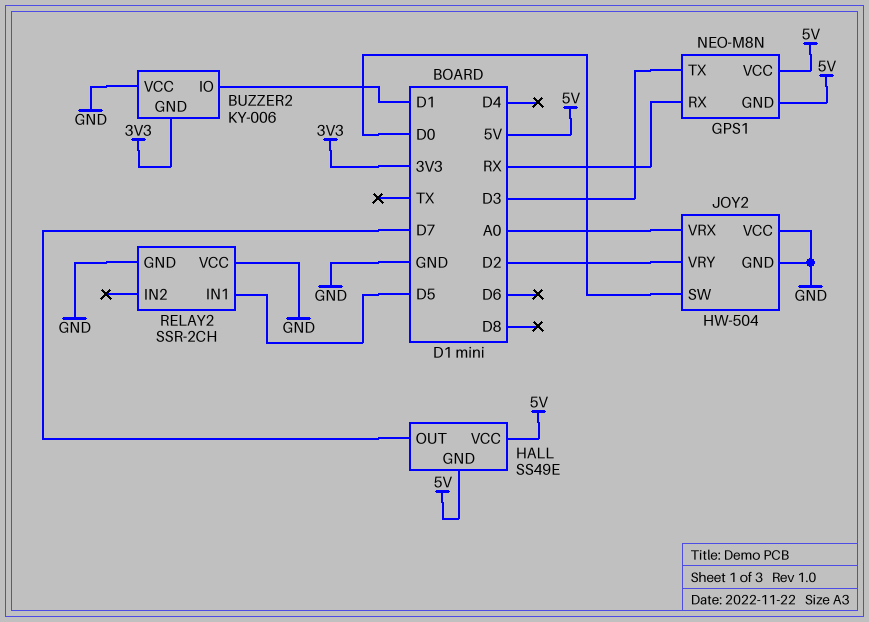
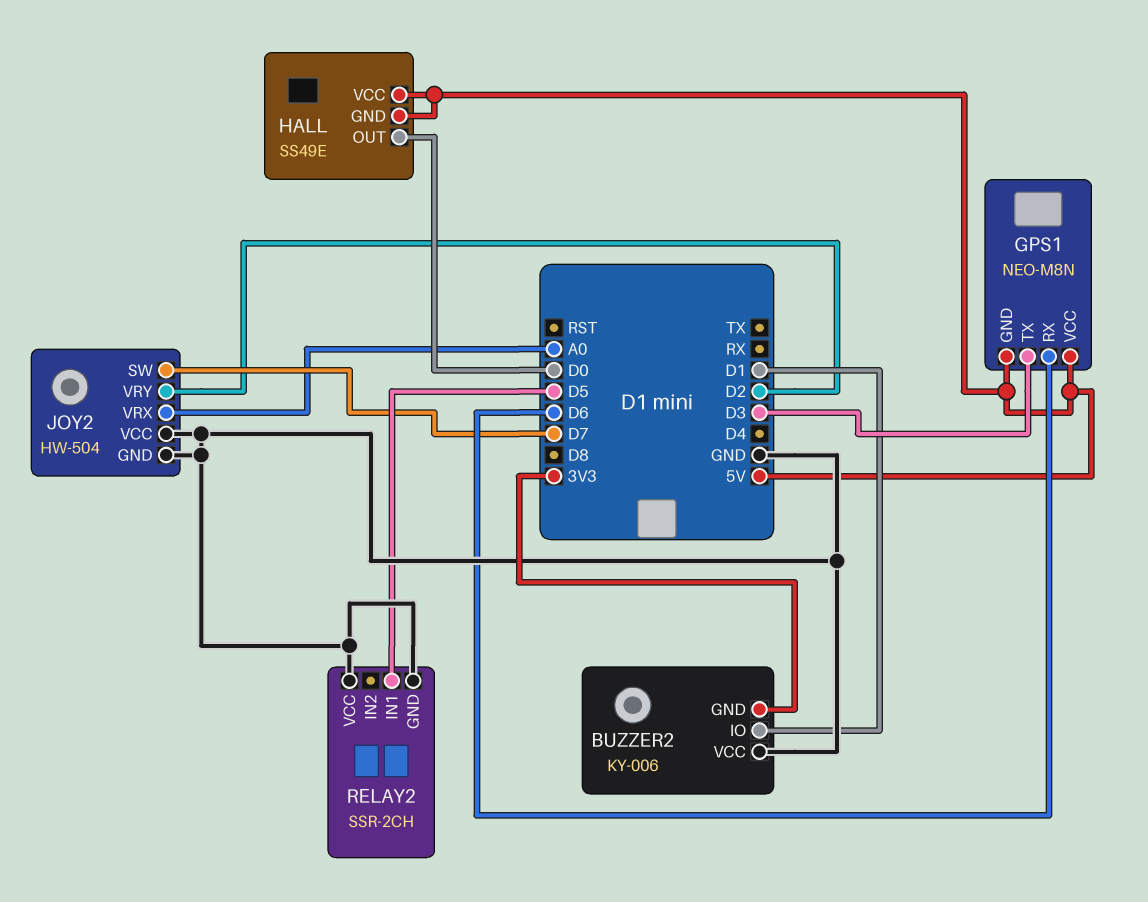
GPS1 pin RX: RX -> D6
HALL pin OUT: D7 -> D0
JOY2 pin SW: D0 -> D7

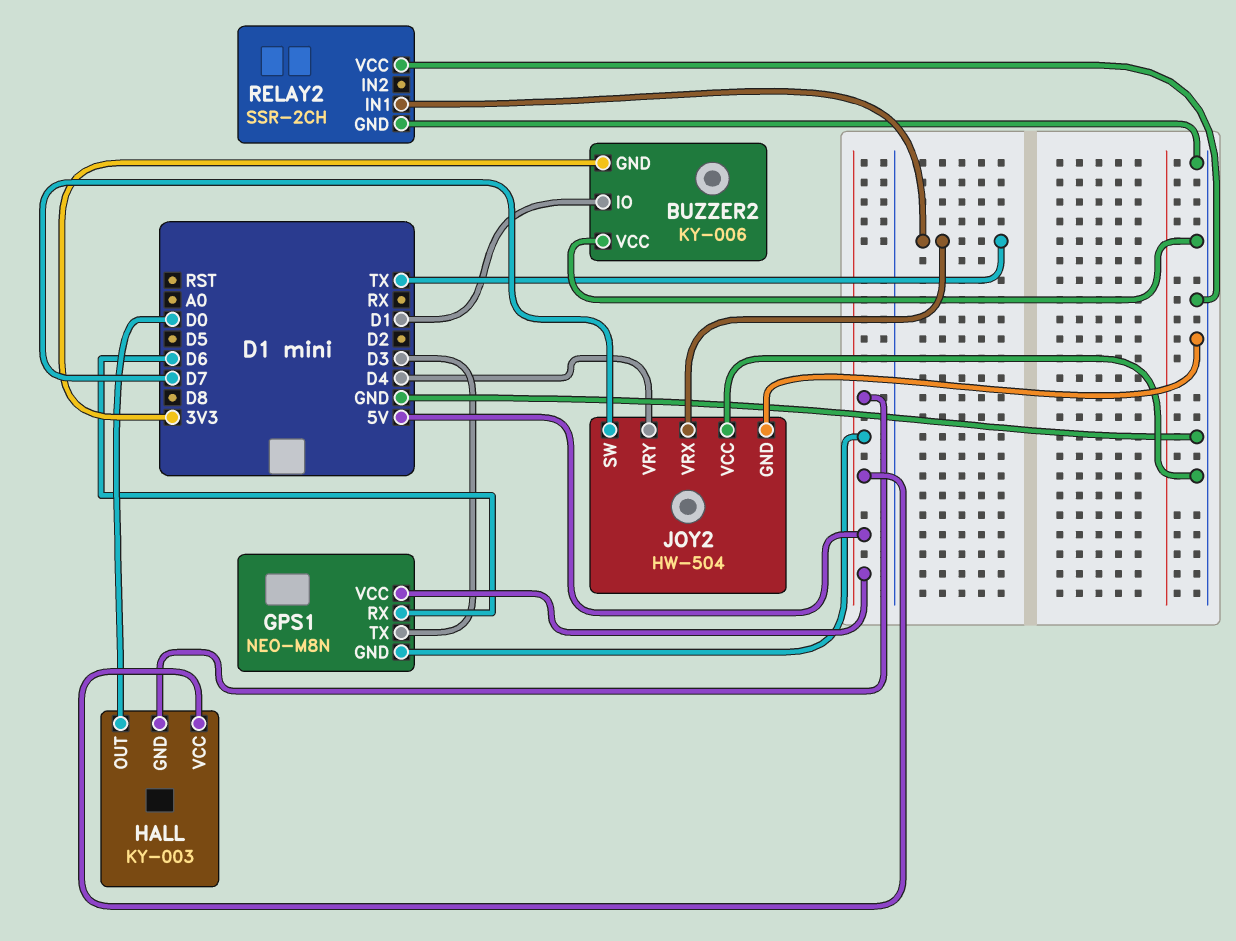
HALL: SS49E -> KY-003
JOY2 pin VRX: A0 -> TX
JOY2 pin VRY: D2 -> D4
RELAY2 pin IN1: D5 -> TX

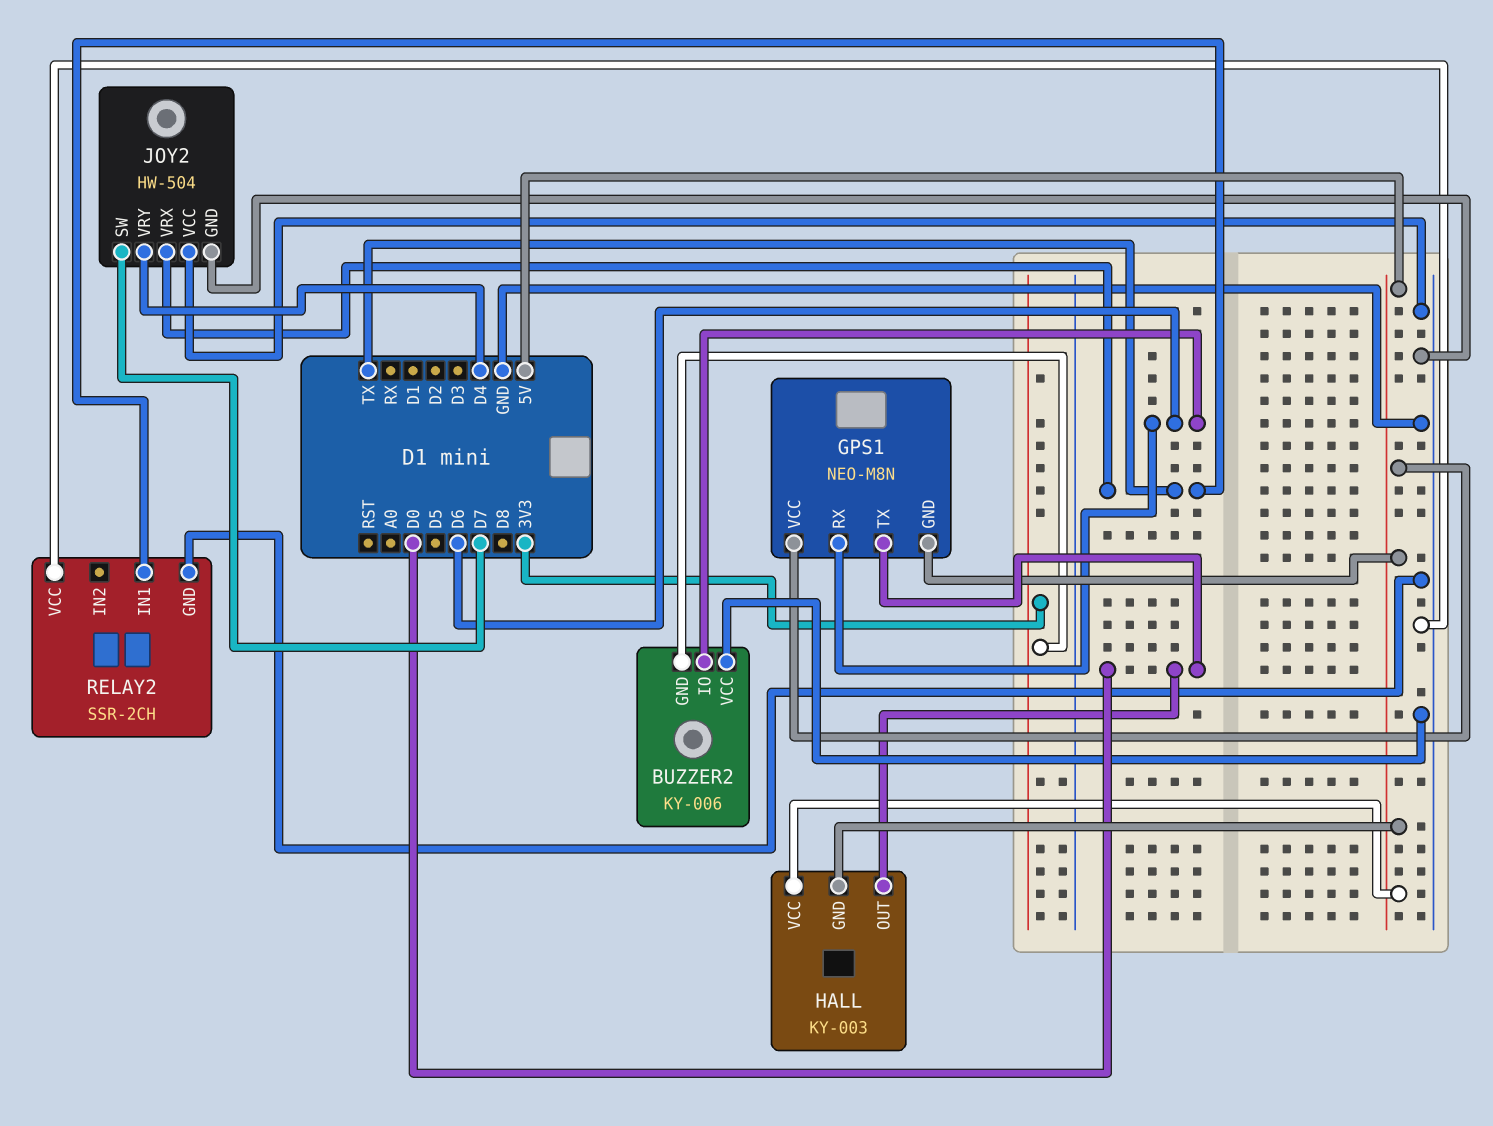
BUZZER2 pin IO: D1 -> D6
GPS1 pin TX: D3 -> D0

